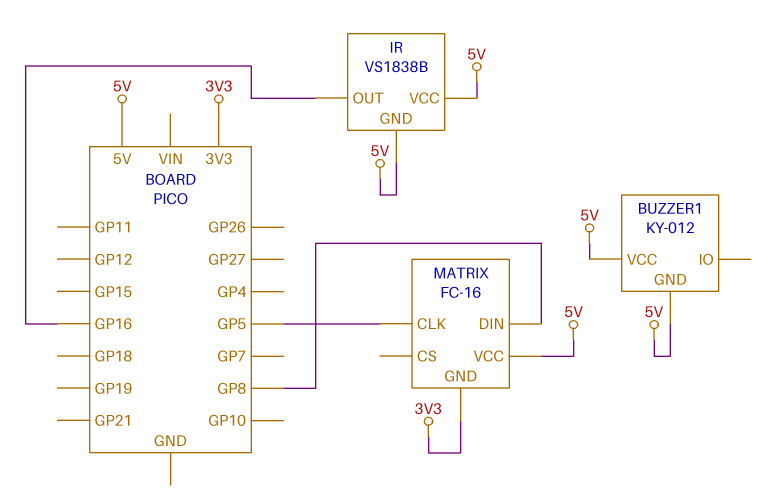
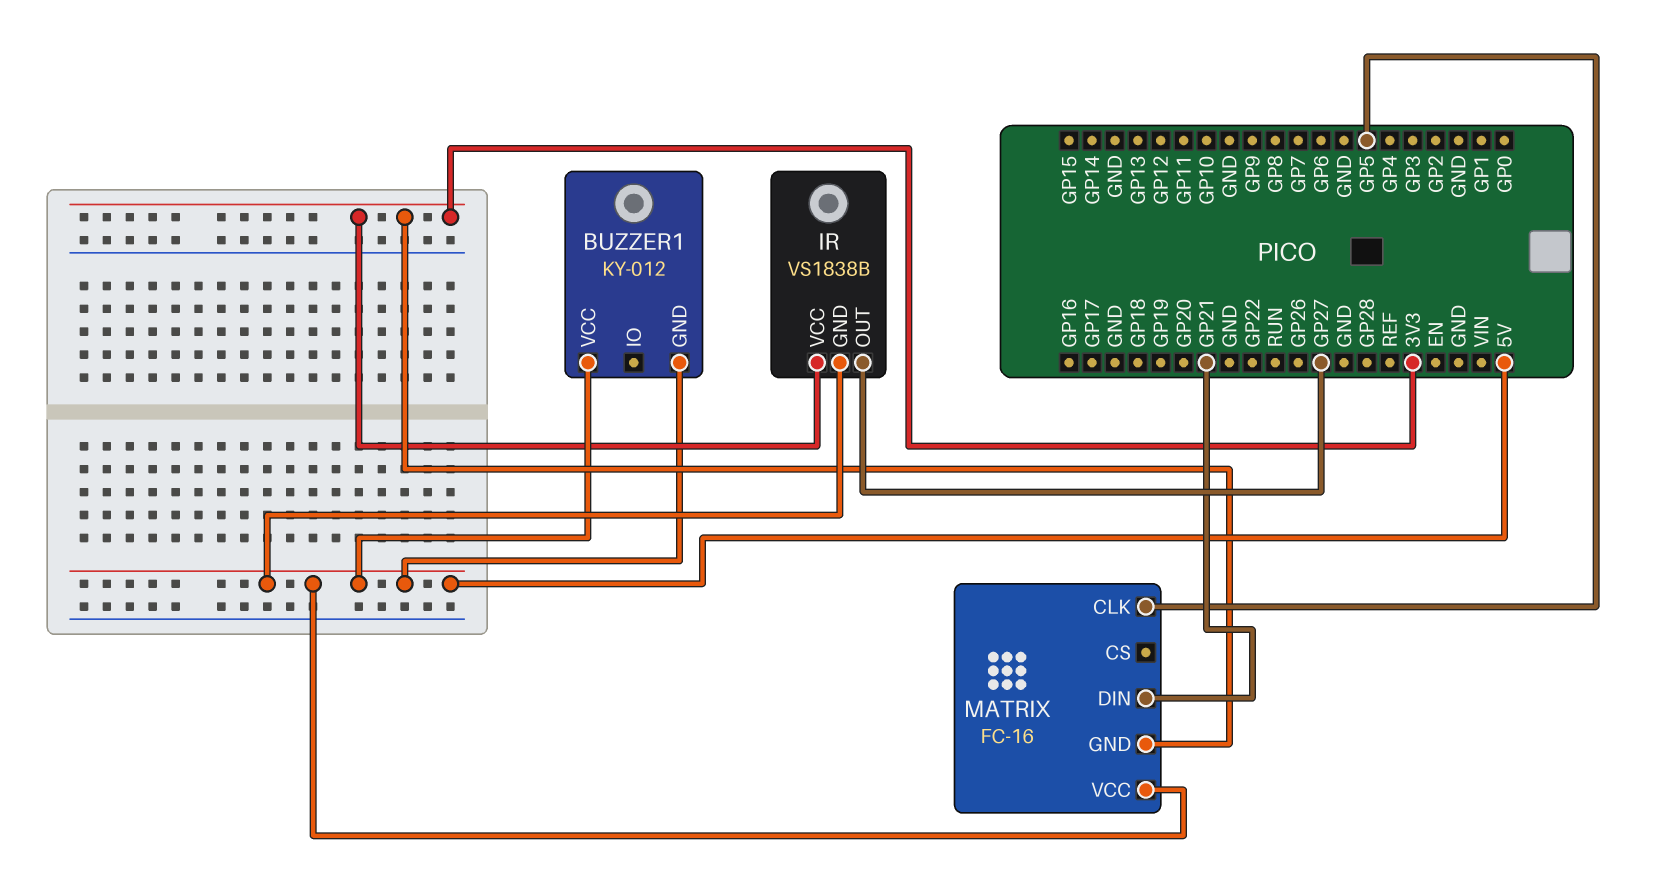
IR pin OUT: GP16 -> GP27
IR pin VCC: 5V -> 3V3
MATRIX pin DIN: GP8 -> GP21

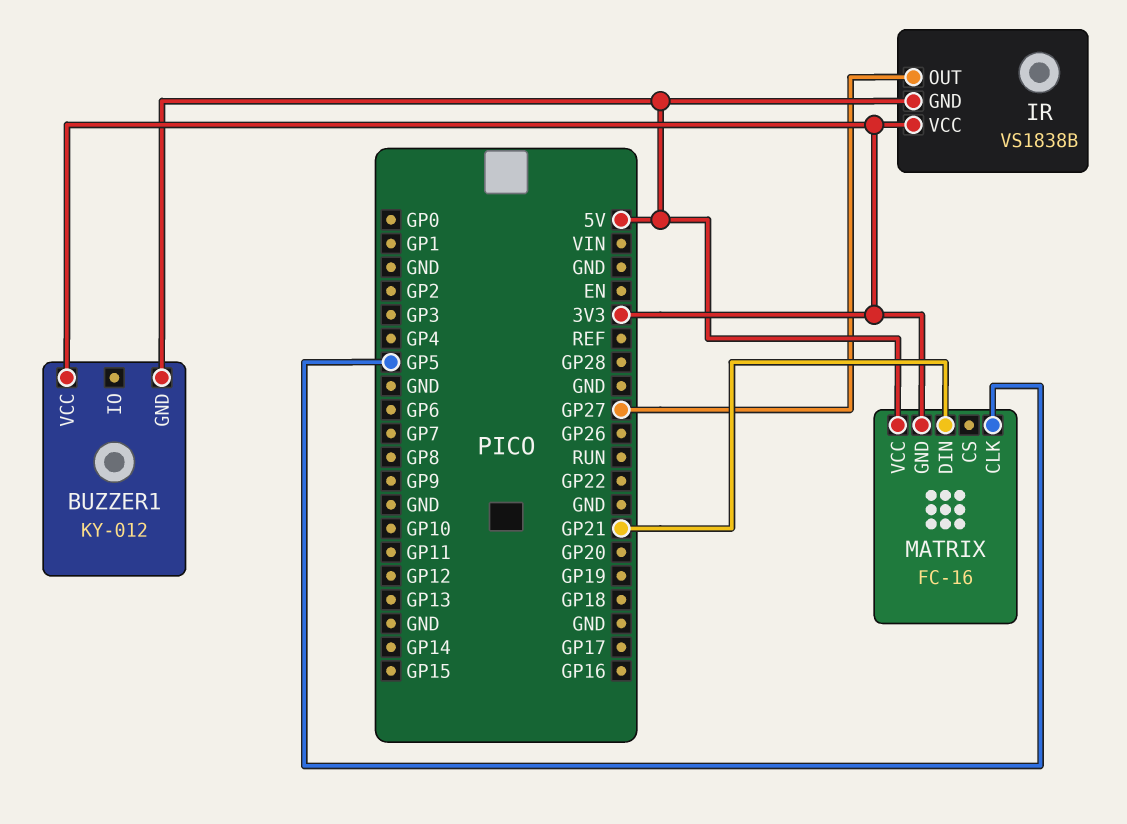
BUZZER1 pin VCC: 5V -> 3V3

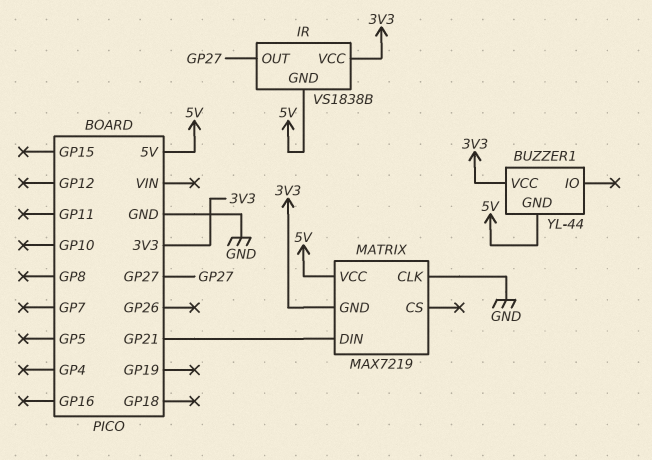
BUZZER1: KY-012 -> YL-44
MATRIX: FC-16 -> MAX7219
MATRIX pin CLK: GP5 -> GND

